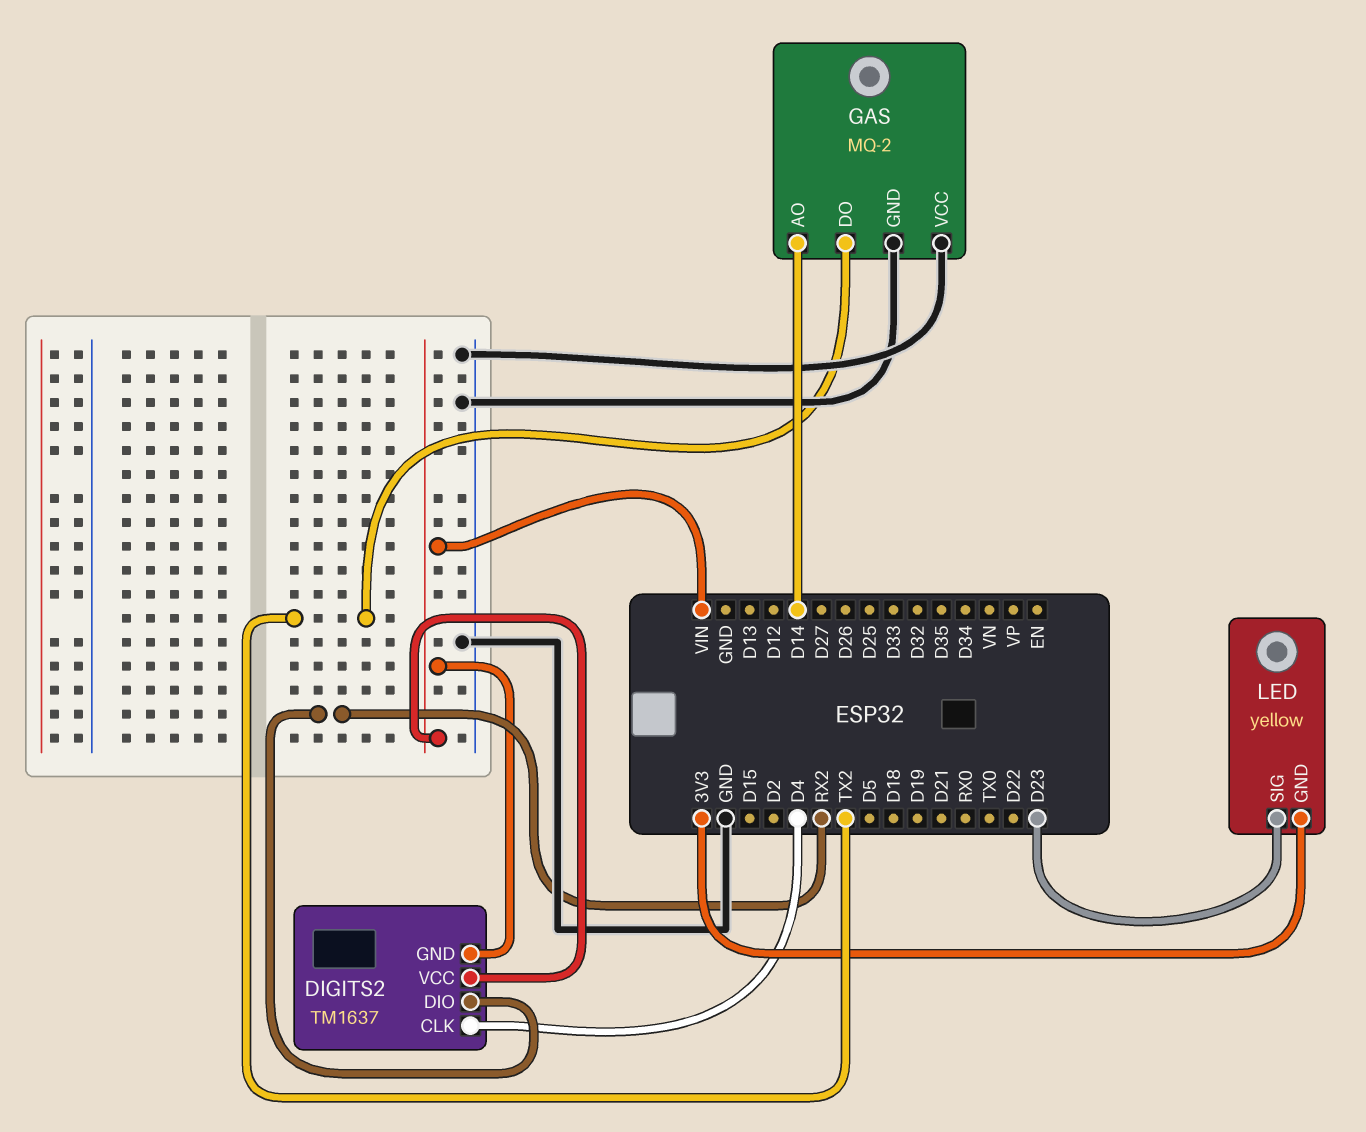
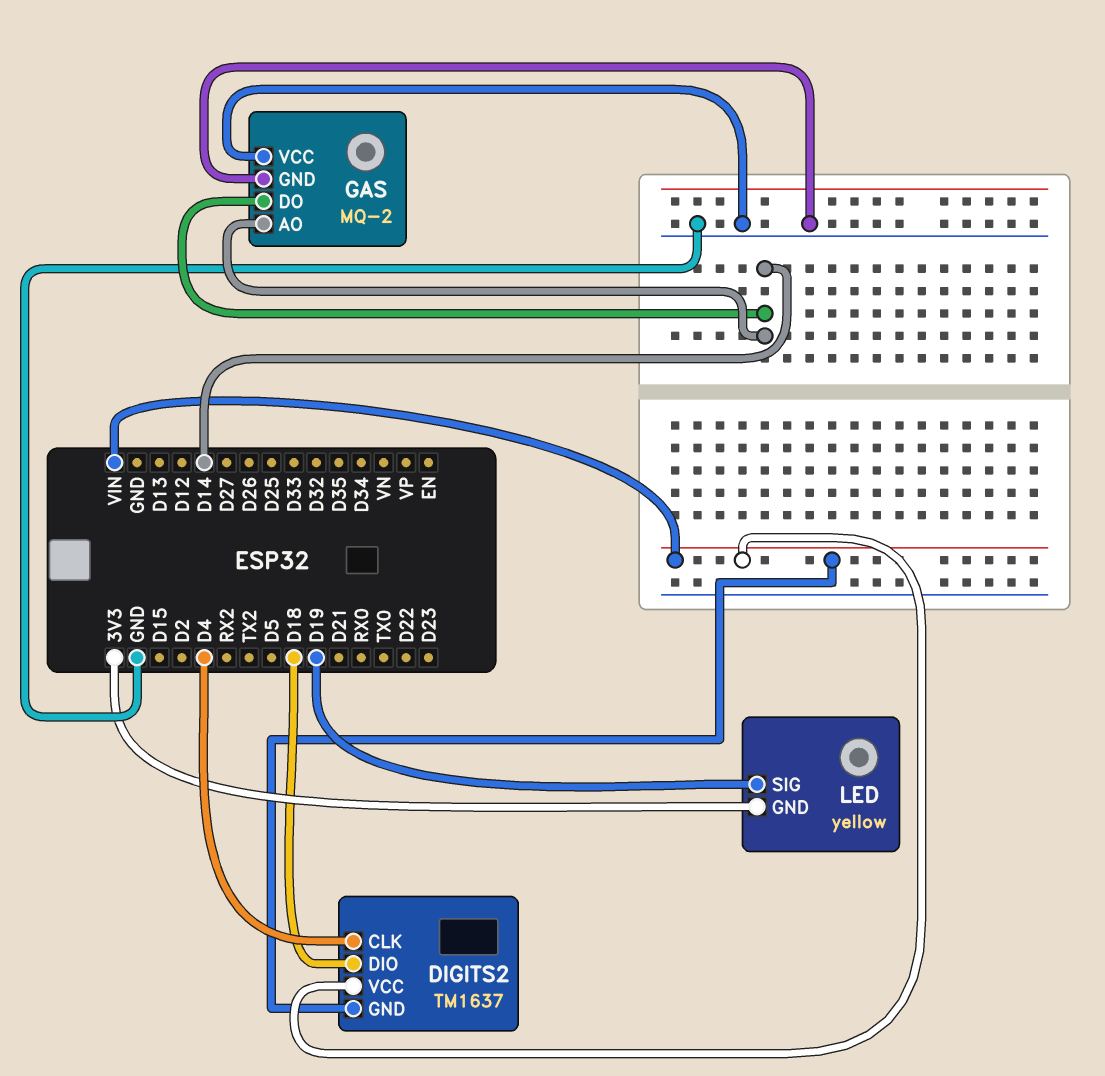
DIGITS2 pin DIO: RX2 -> D18
GAS pin DO: TX2 -> D14
LED pin SIG: D23 -> D19

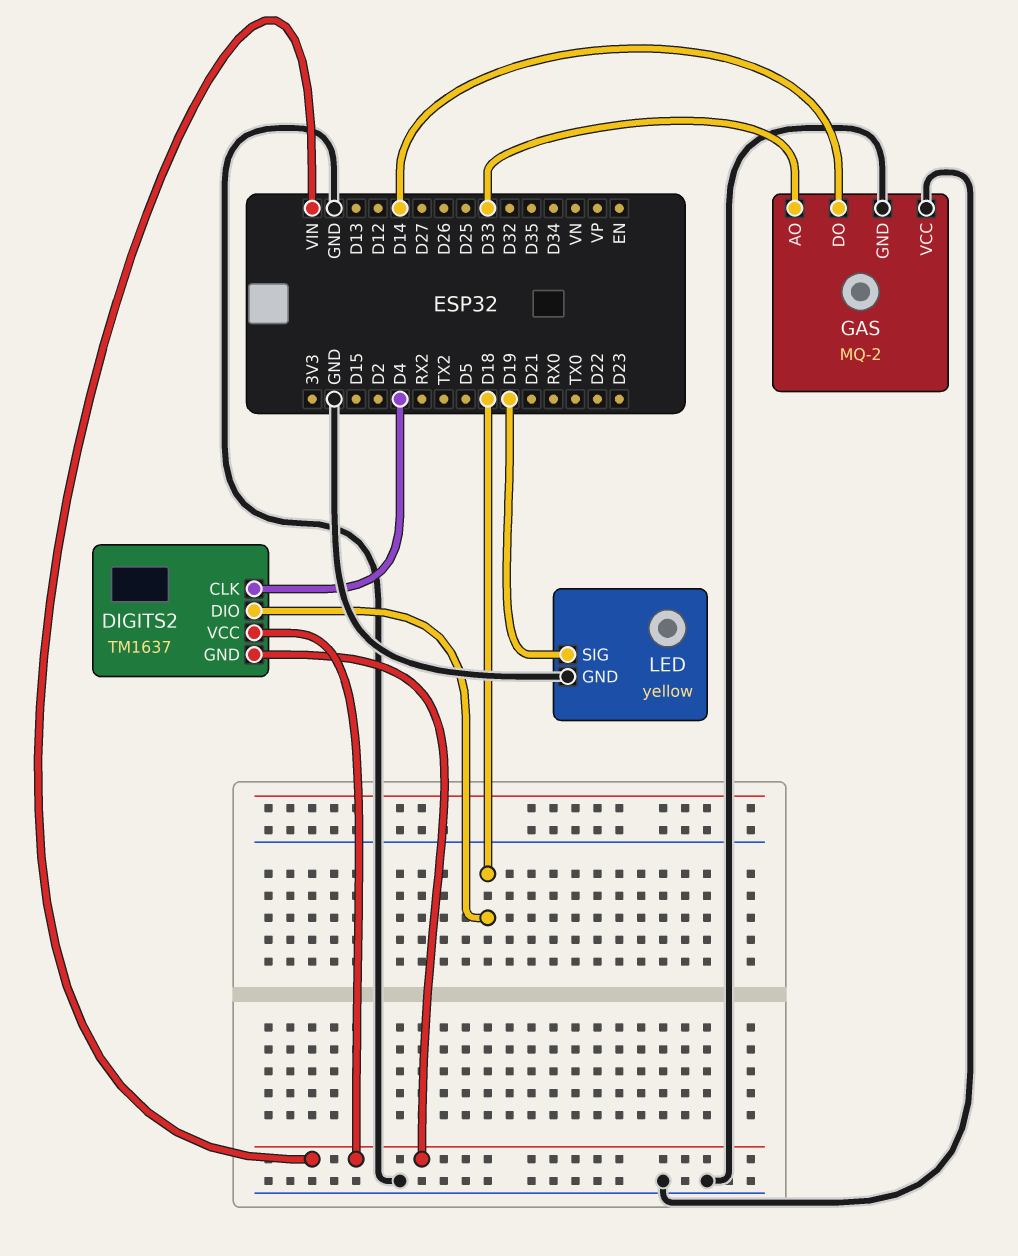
GAS pin AO: D14 -> D33
LED pin GND: 3V3 -> GND

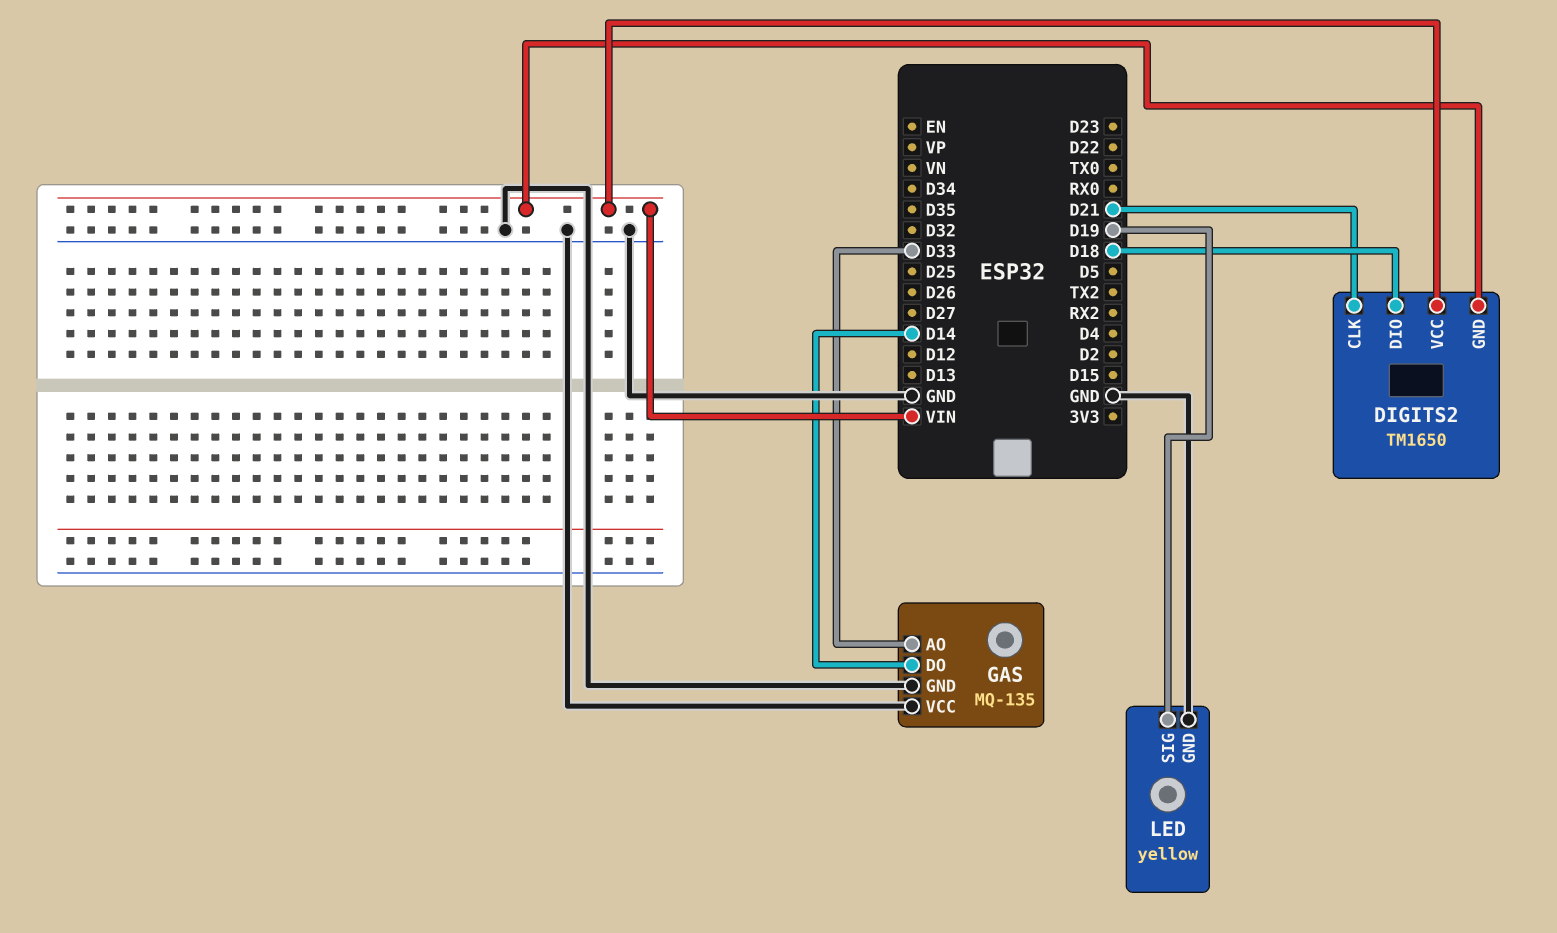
DIGITS2: TM1637 -> TM1650
DIGITS2 pin CLK: D4 -> D21
GAS: MQ-2 -> MQ-135

